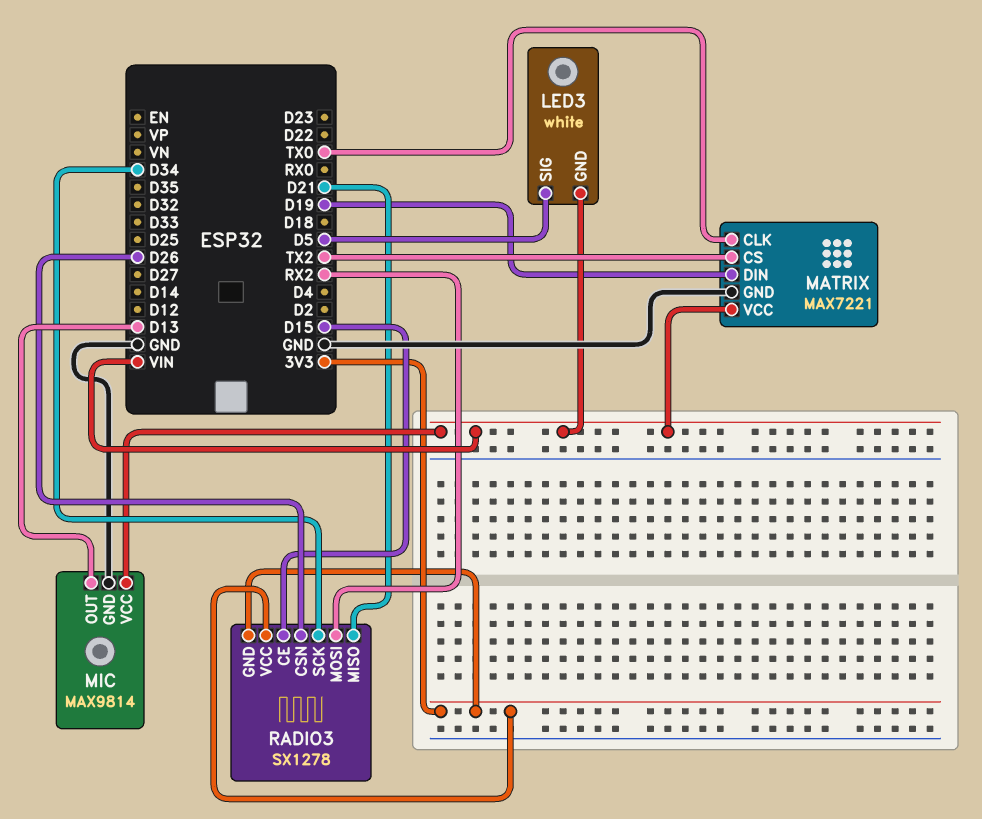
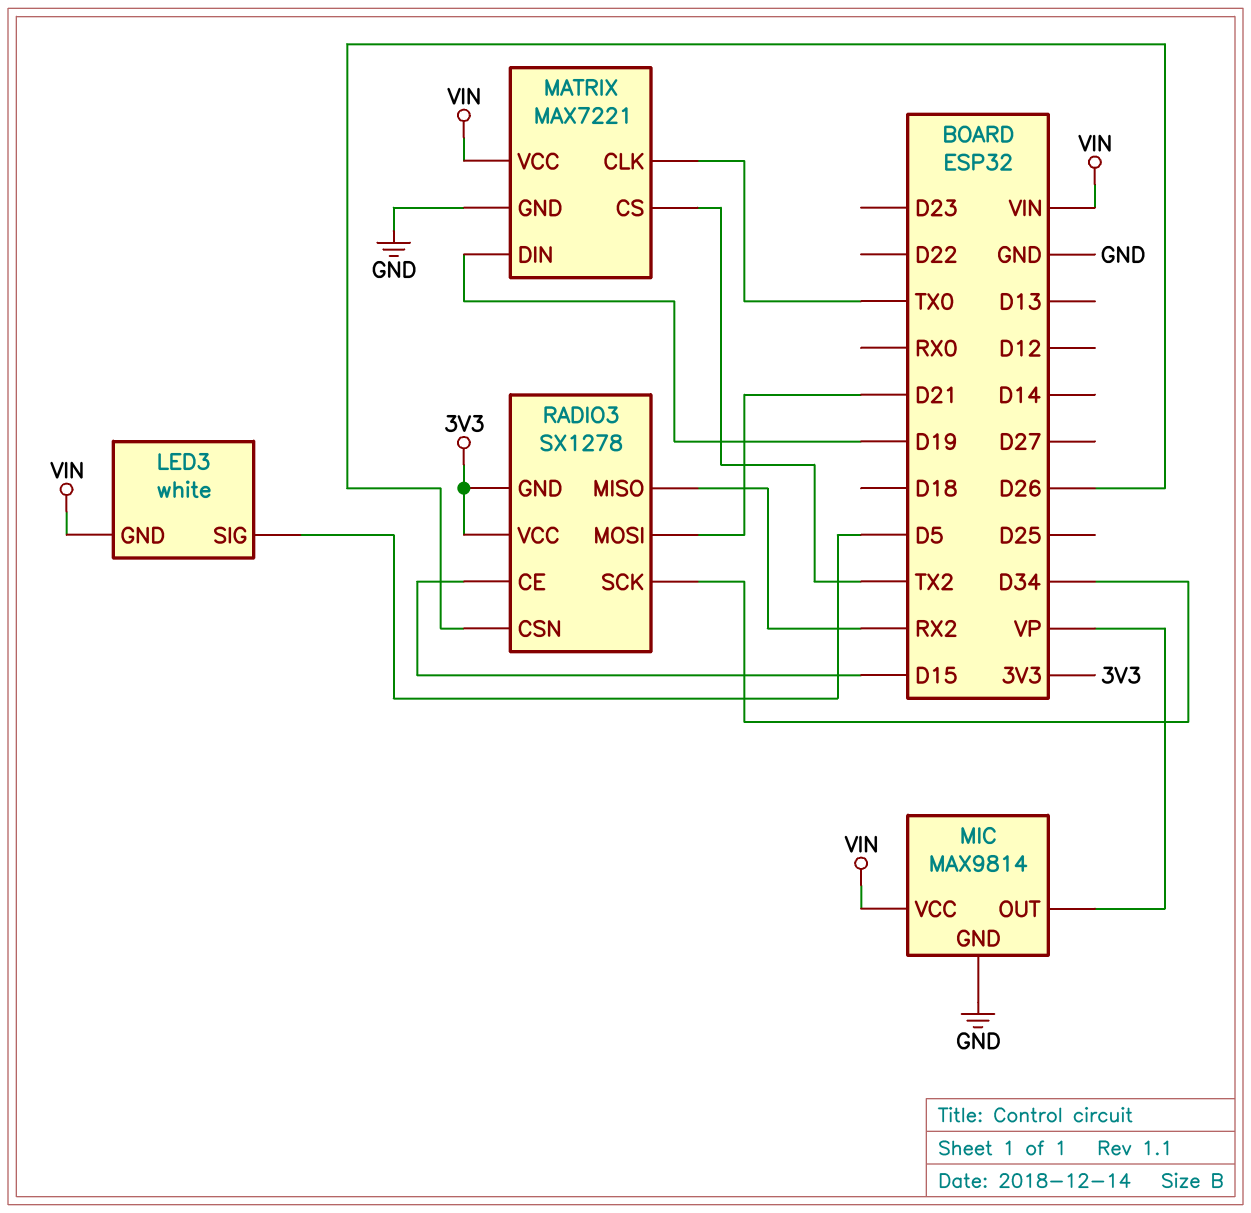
MIC pin OUT: D13 -> VP
RADIO3 pin MISO: D21 -> RX2
RADIO3 pin MOSI: RX2 -> D21

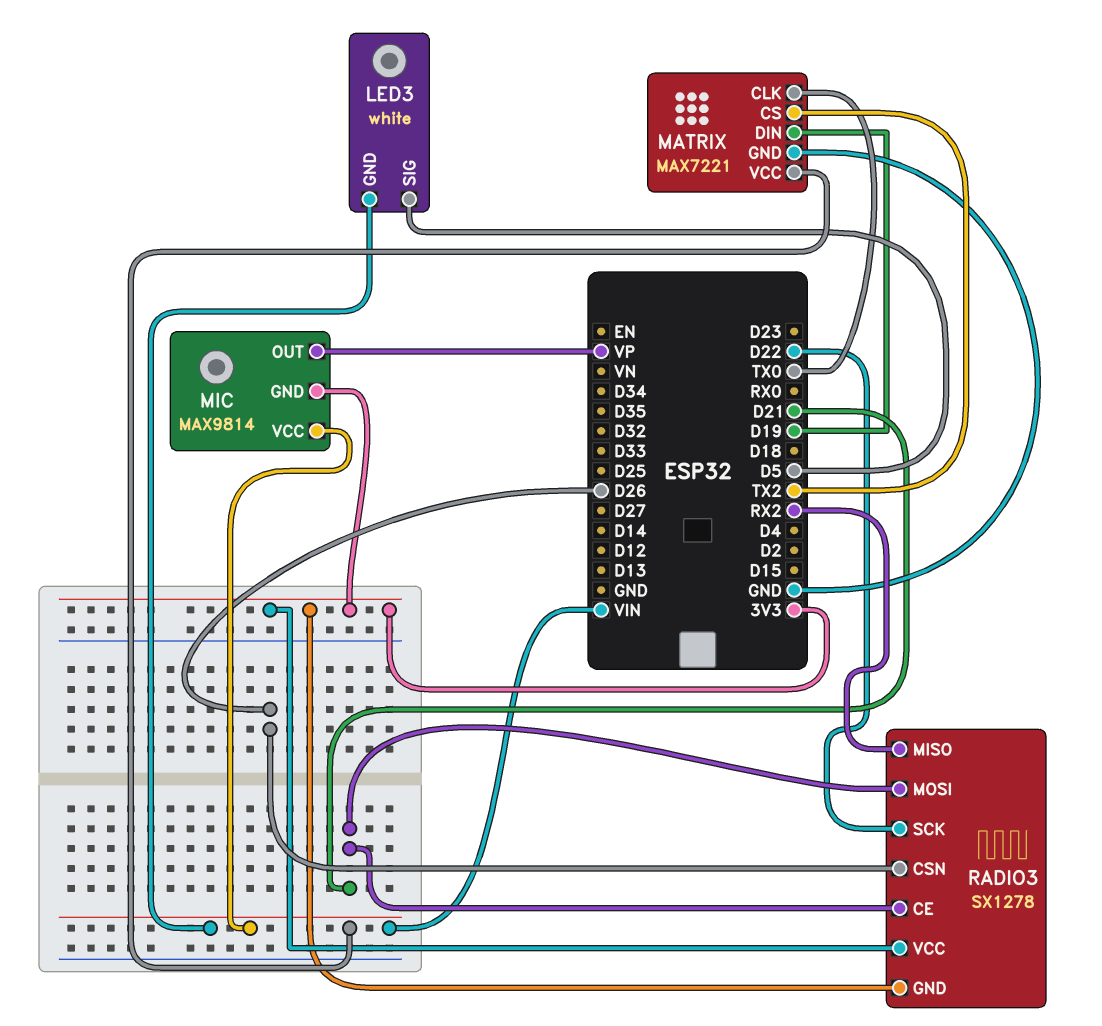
MIC pin GND: GND -> 3V3
RADIO3 pin CE: D15 -> D21
RADIO3 pin SCK: D34 -> D22

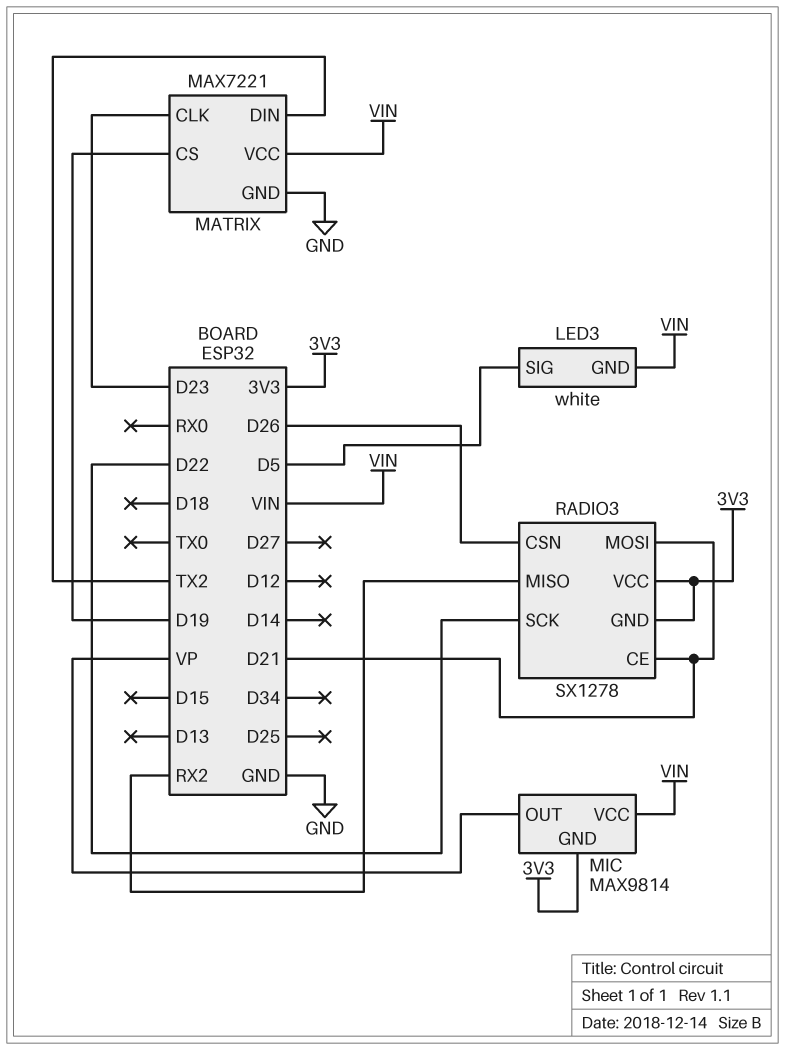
MATRIX pin CLK: TX0 -> D23
MATRIX pin CS: TX2 -> D19
MATRIX pin DIN: D19 -> TX2

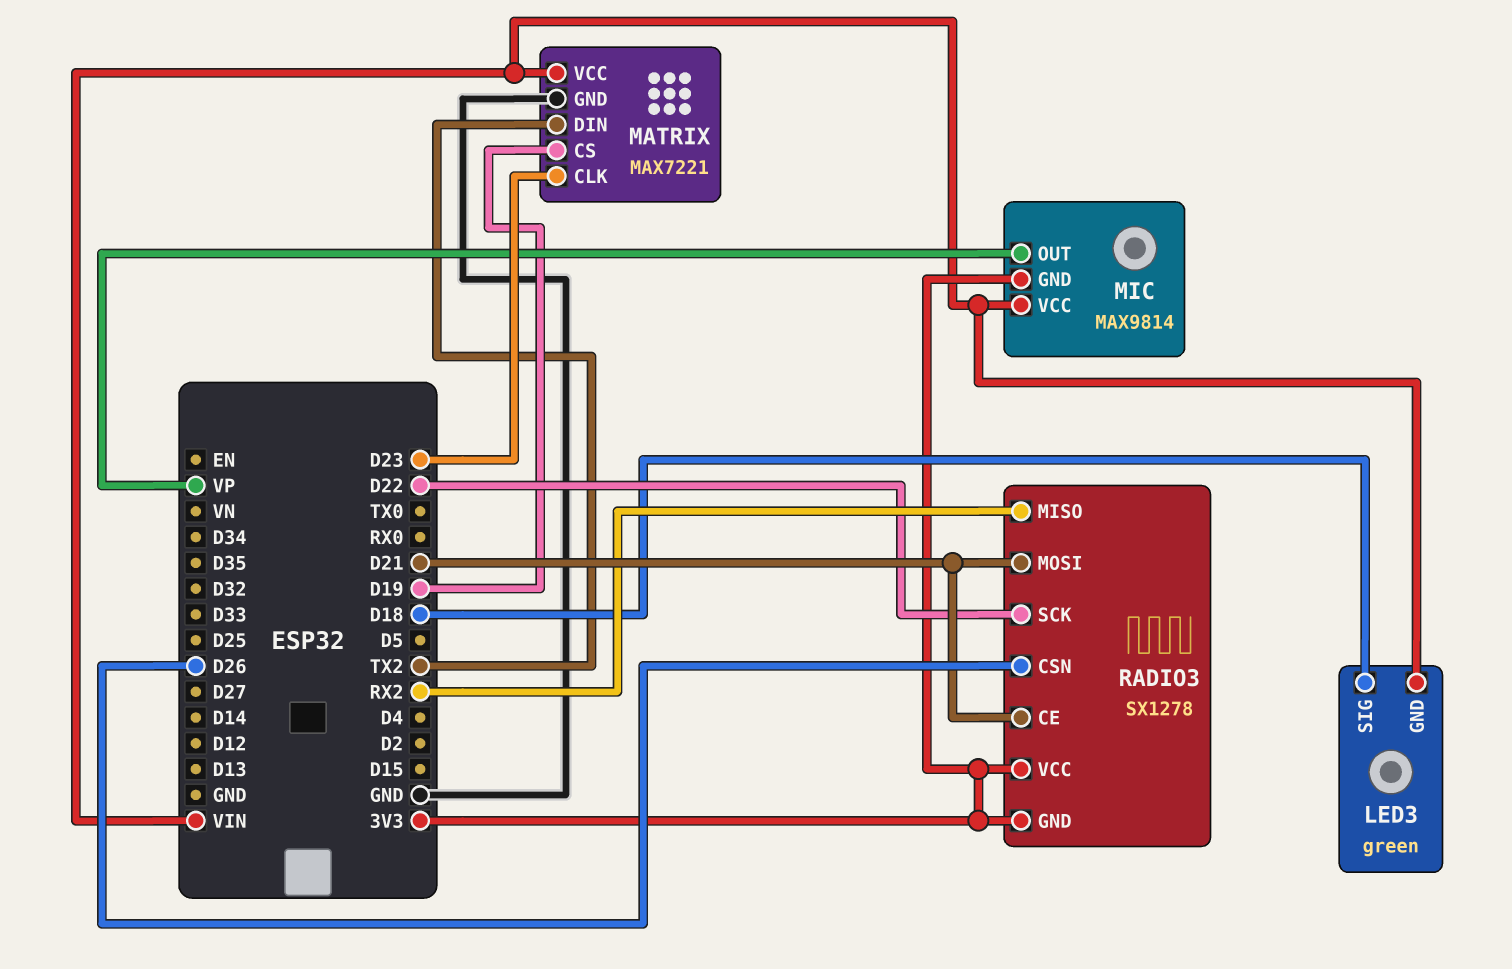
LED3: white -> green
LED3 pin SIG: D5 -> D18

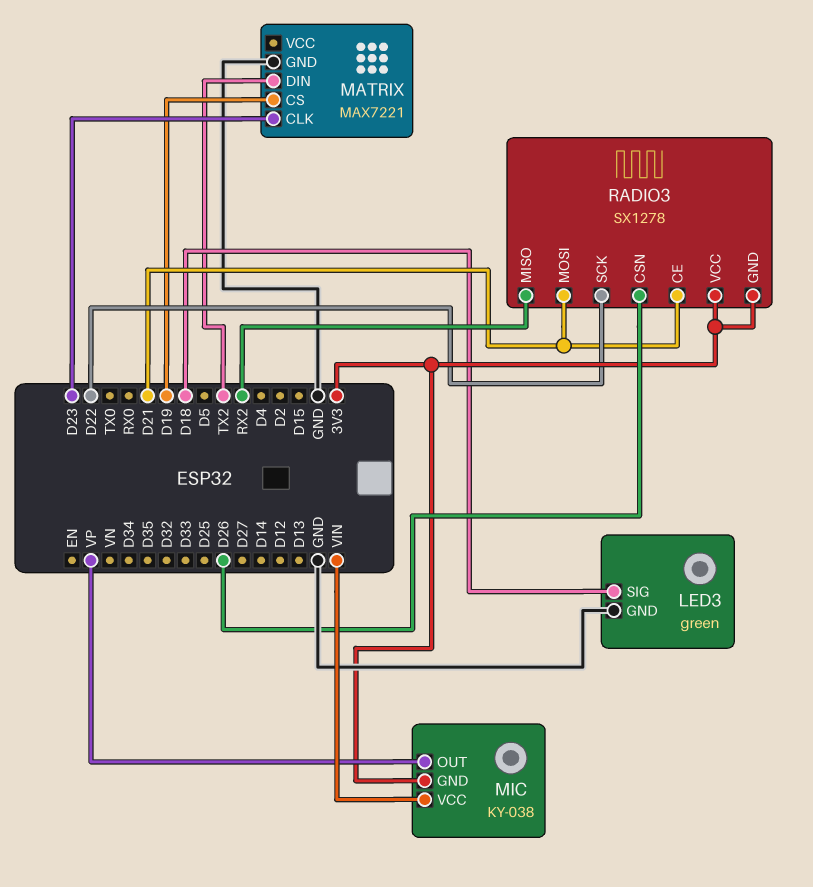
LED3 pin GND: VIN -> GND
MATRIX pin VCC: VIN -> none
MIC: MAX9814 -> KY-038

